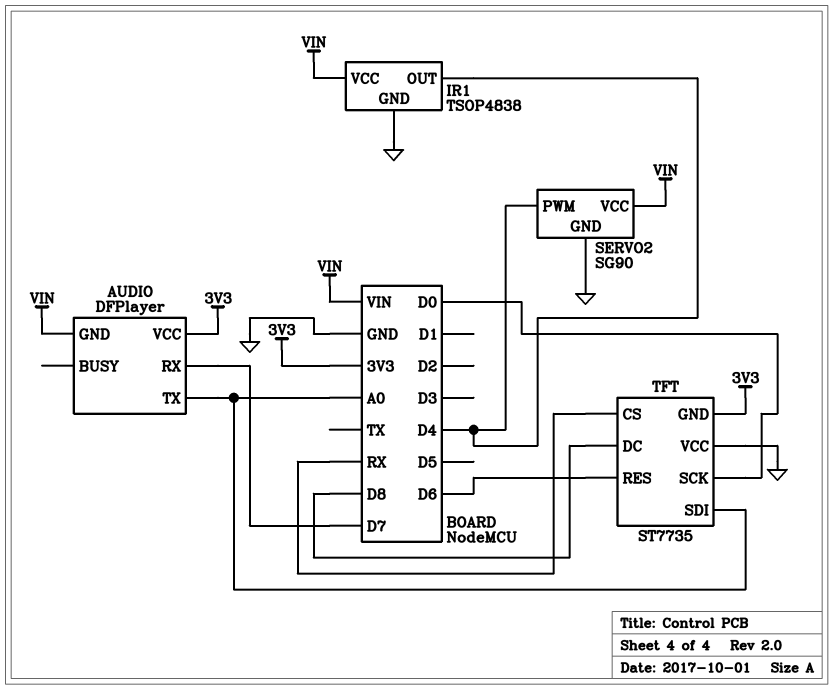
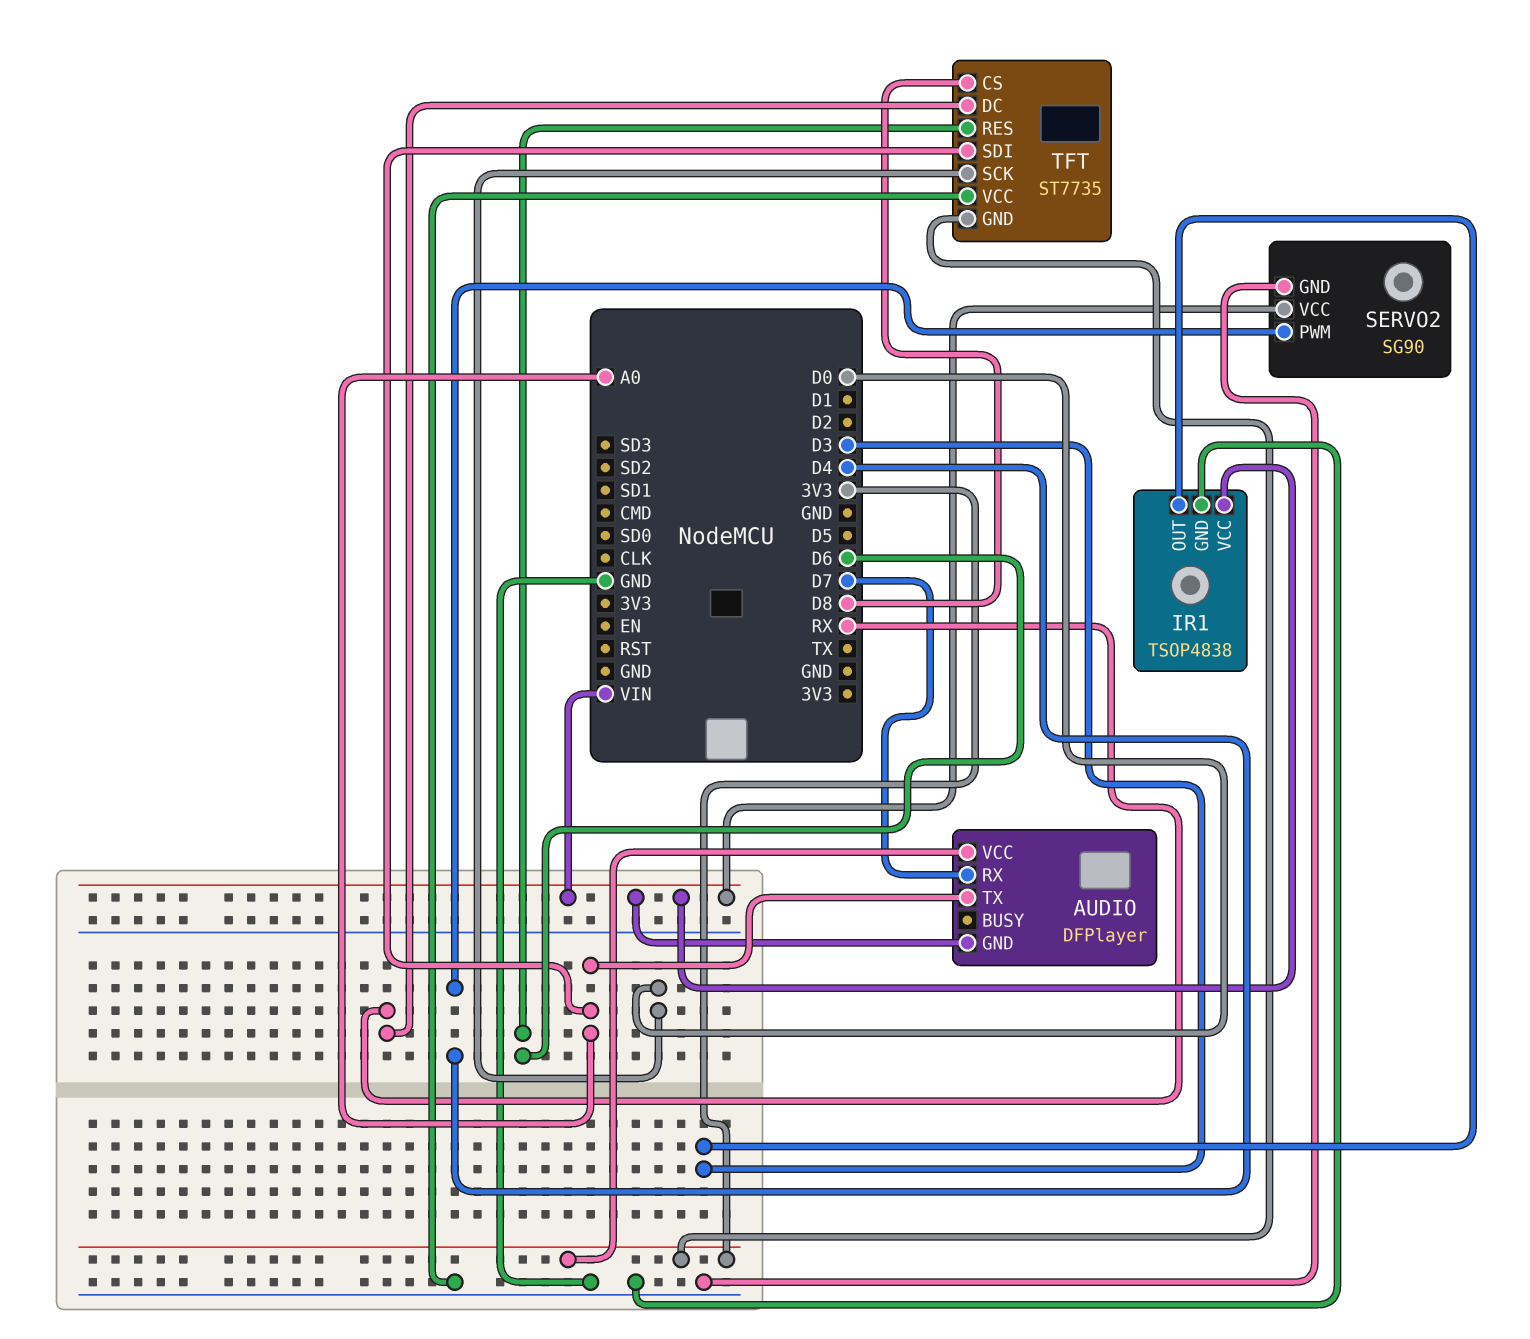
IR1 pin OUT: D4 -> D3
TFT pin CS: RX -> D8
TFT pin DC: D8 -> RX

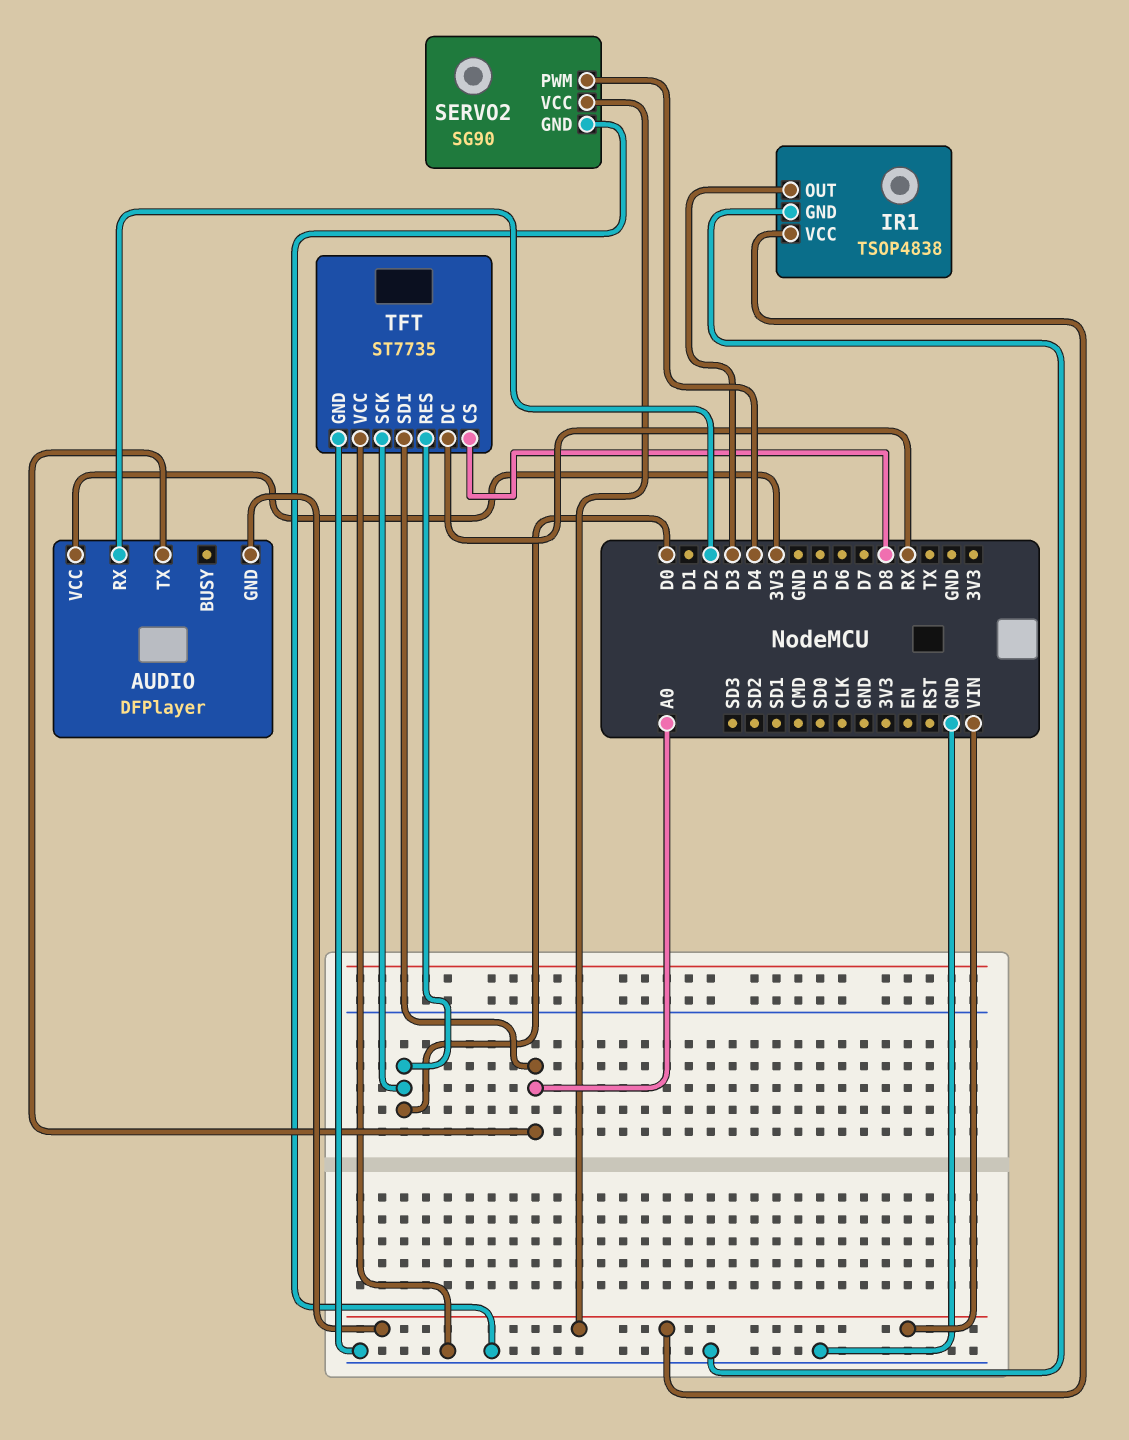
AUDIO pin RX: D7 -> D2
TFT pin GND: 3V3 -> GND
TFT pin RES: D6 -> D0

